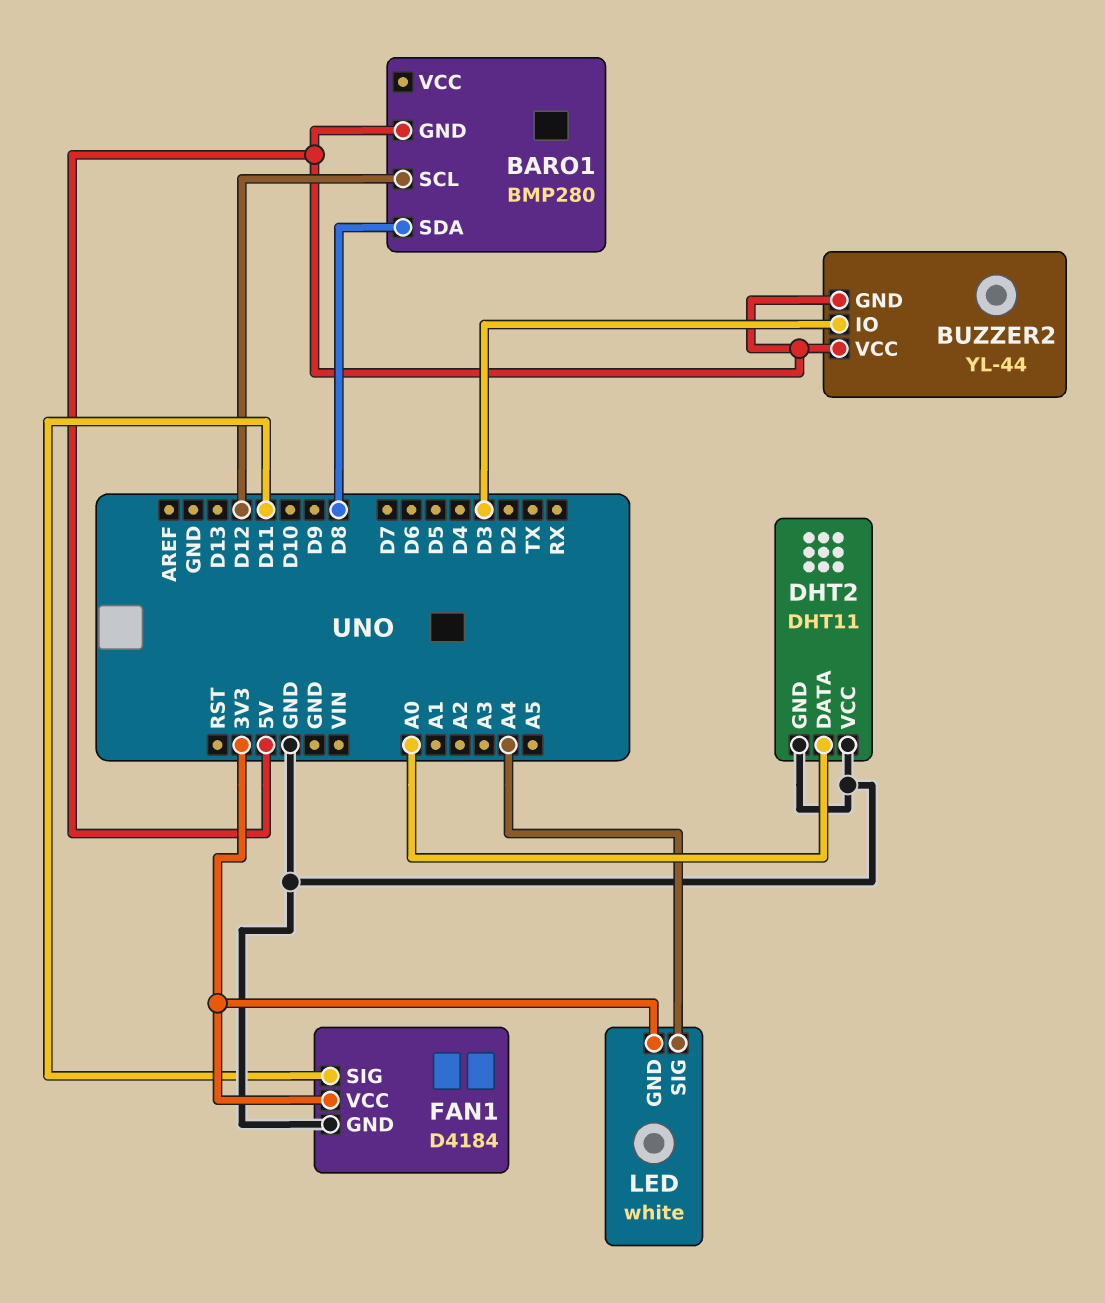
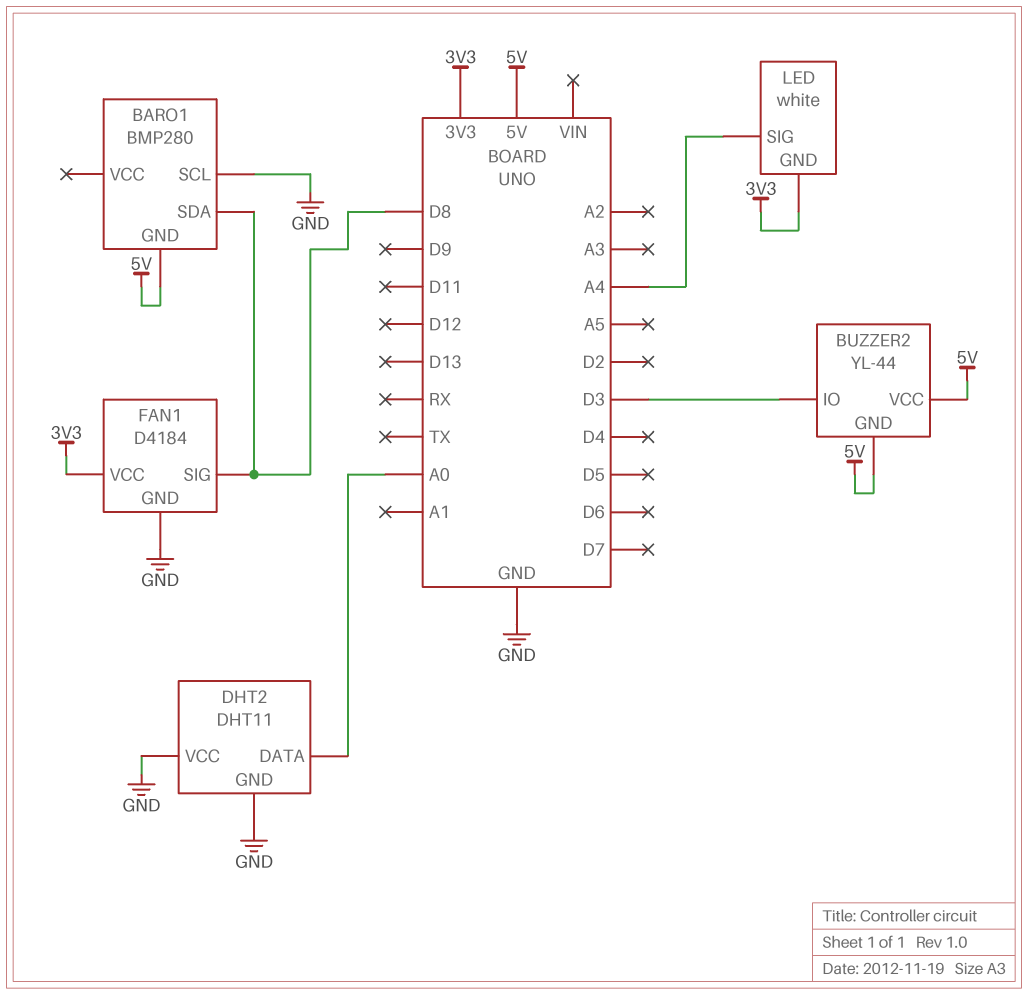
BARO1 pin SCL: D12 -> GND
FAN1 pin SIG: D11 -> D8

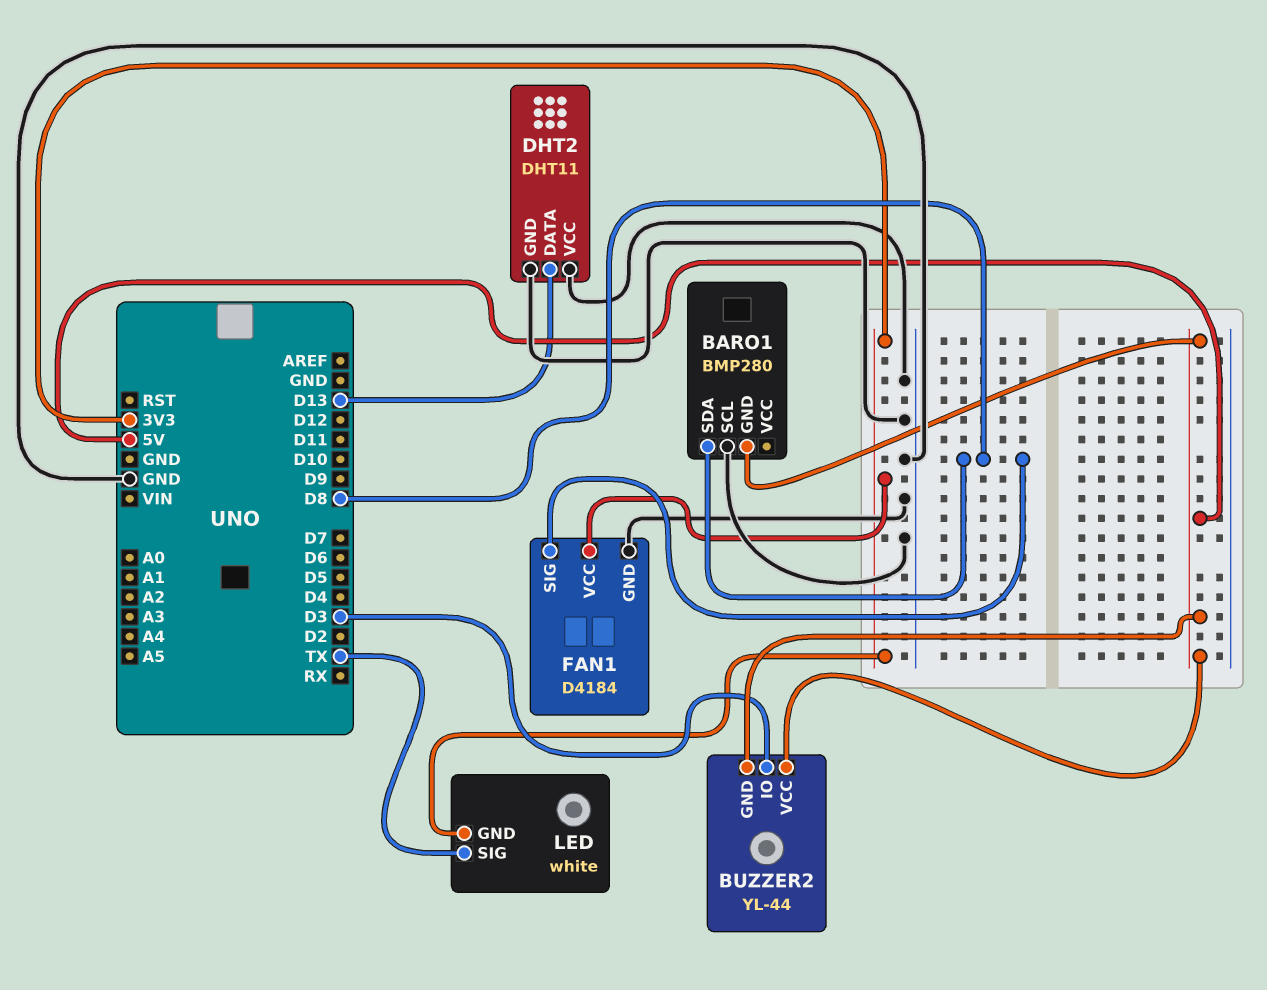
DHT2 pin DATA: A0 -> D13
LED pin SIG: A4 -> TX

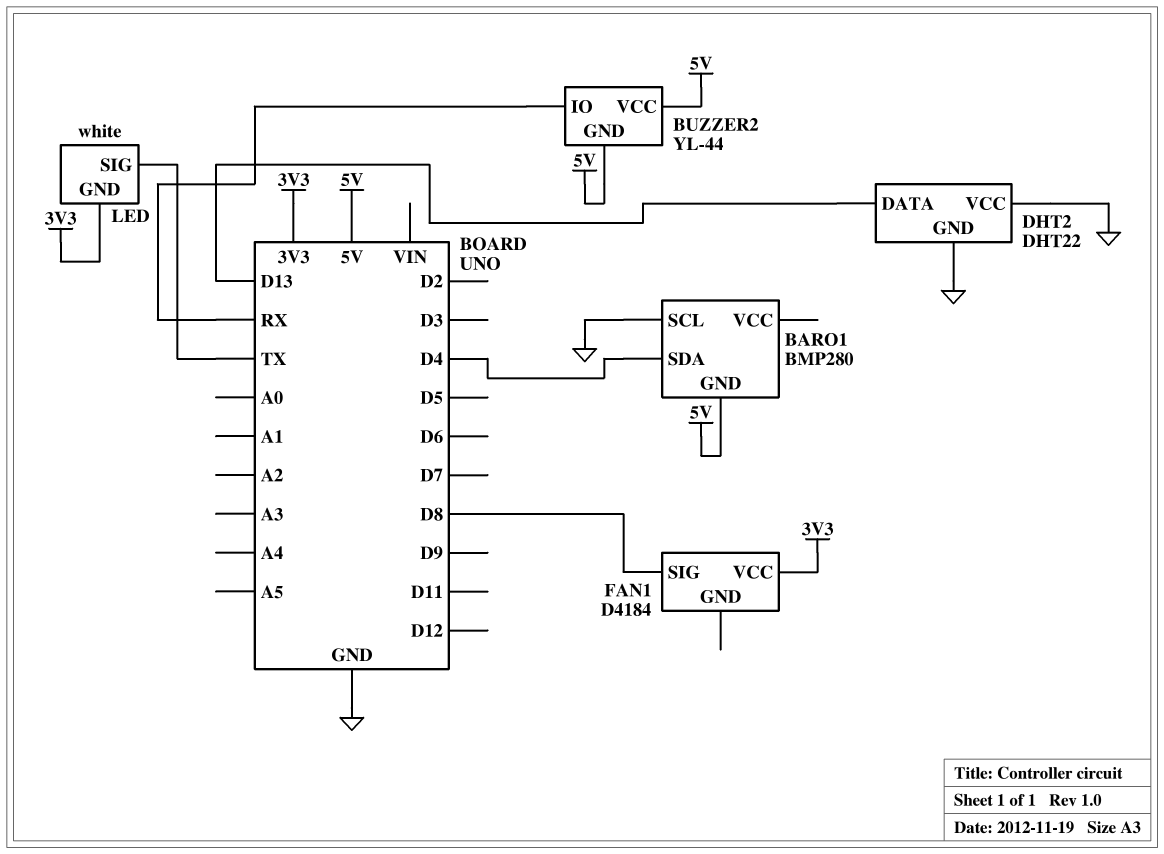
BARO1 pin SDA: D8 -> D4
BUZZER2 pin IO: D3 -> RX
DHT2: DHT11 -> DHT22
FAN1 pin GND: GND -> none

